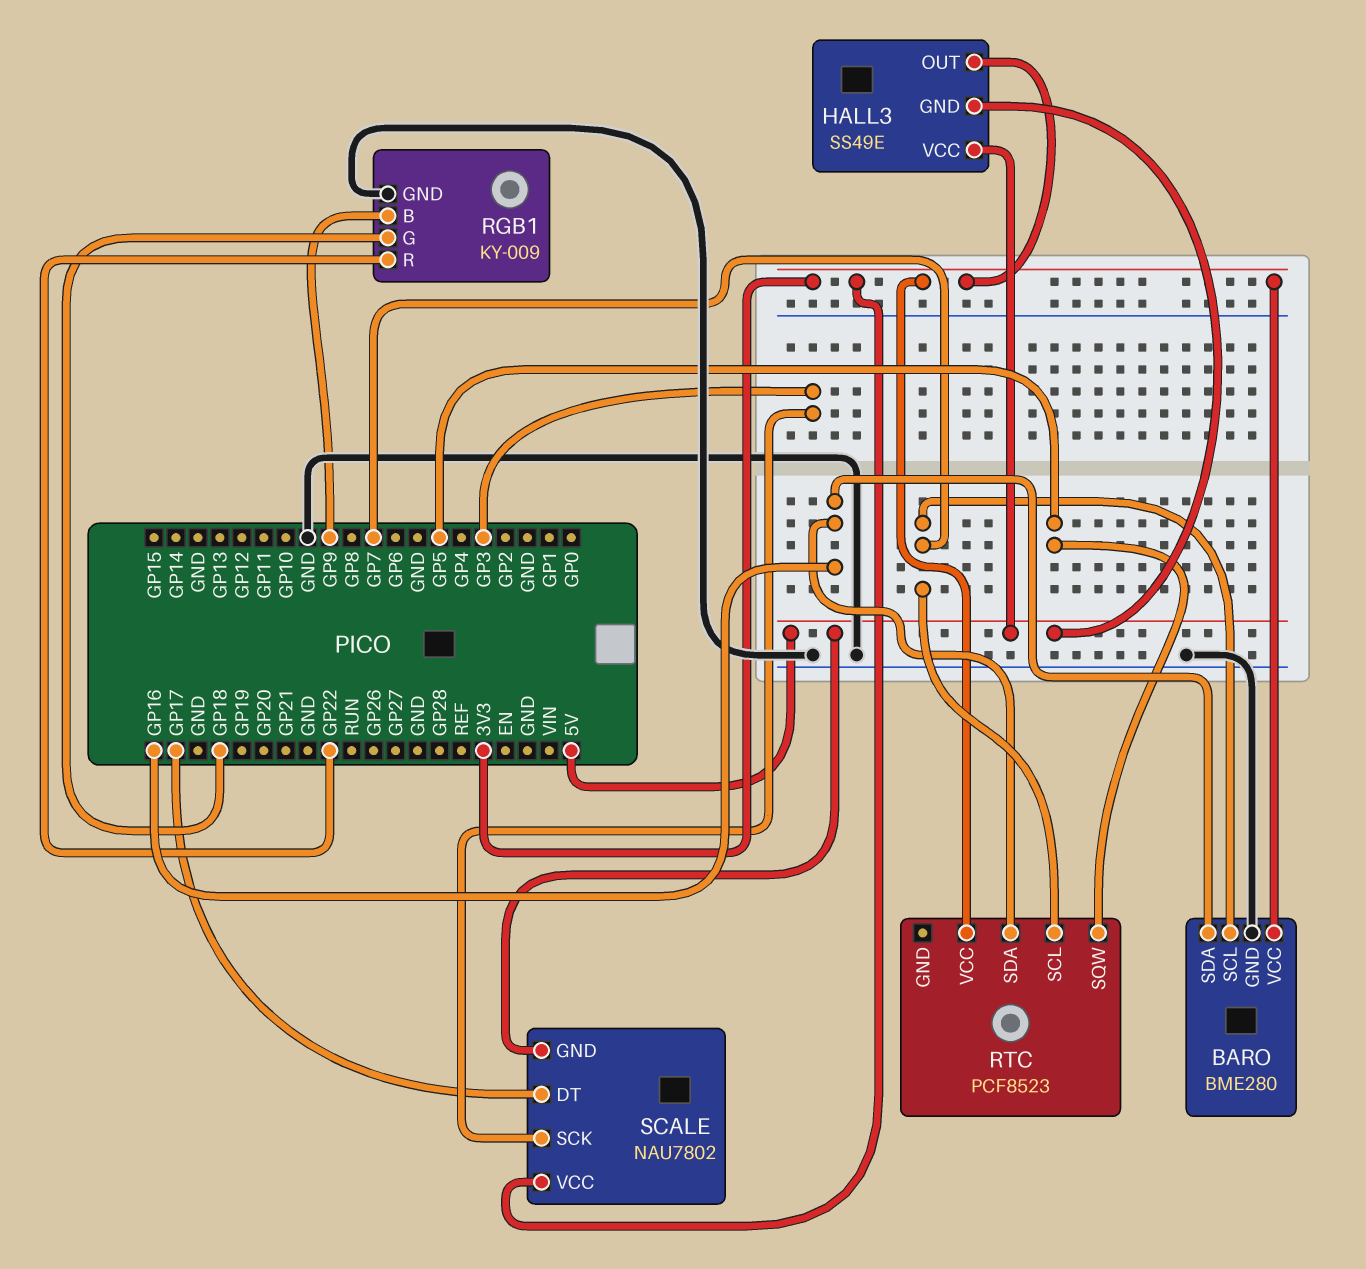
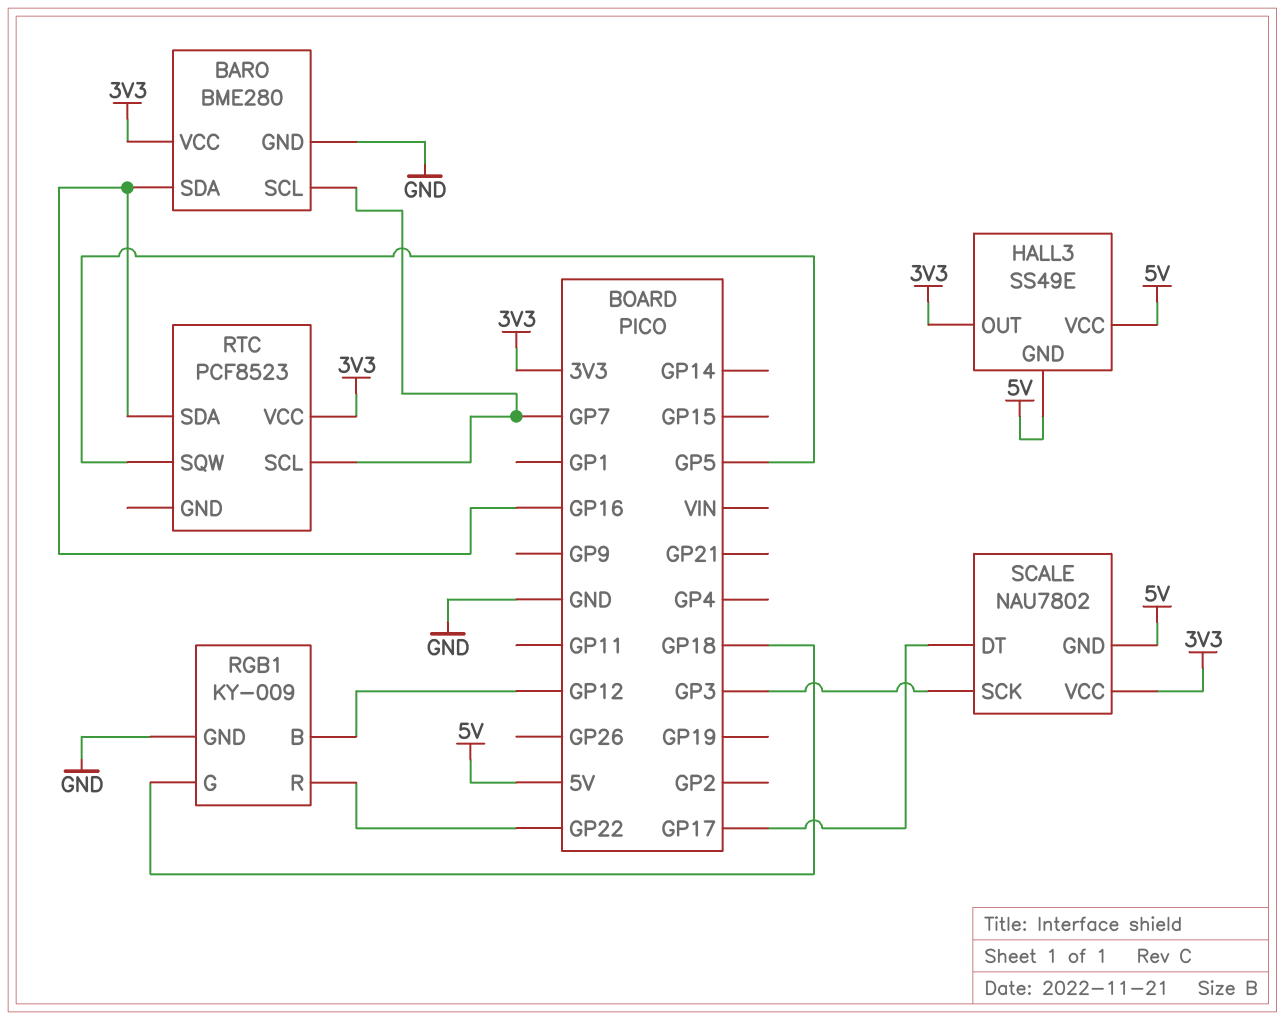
RGB1 pin B: GP9 -> GP12

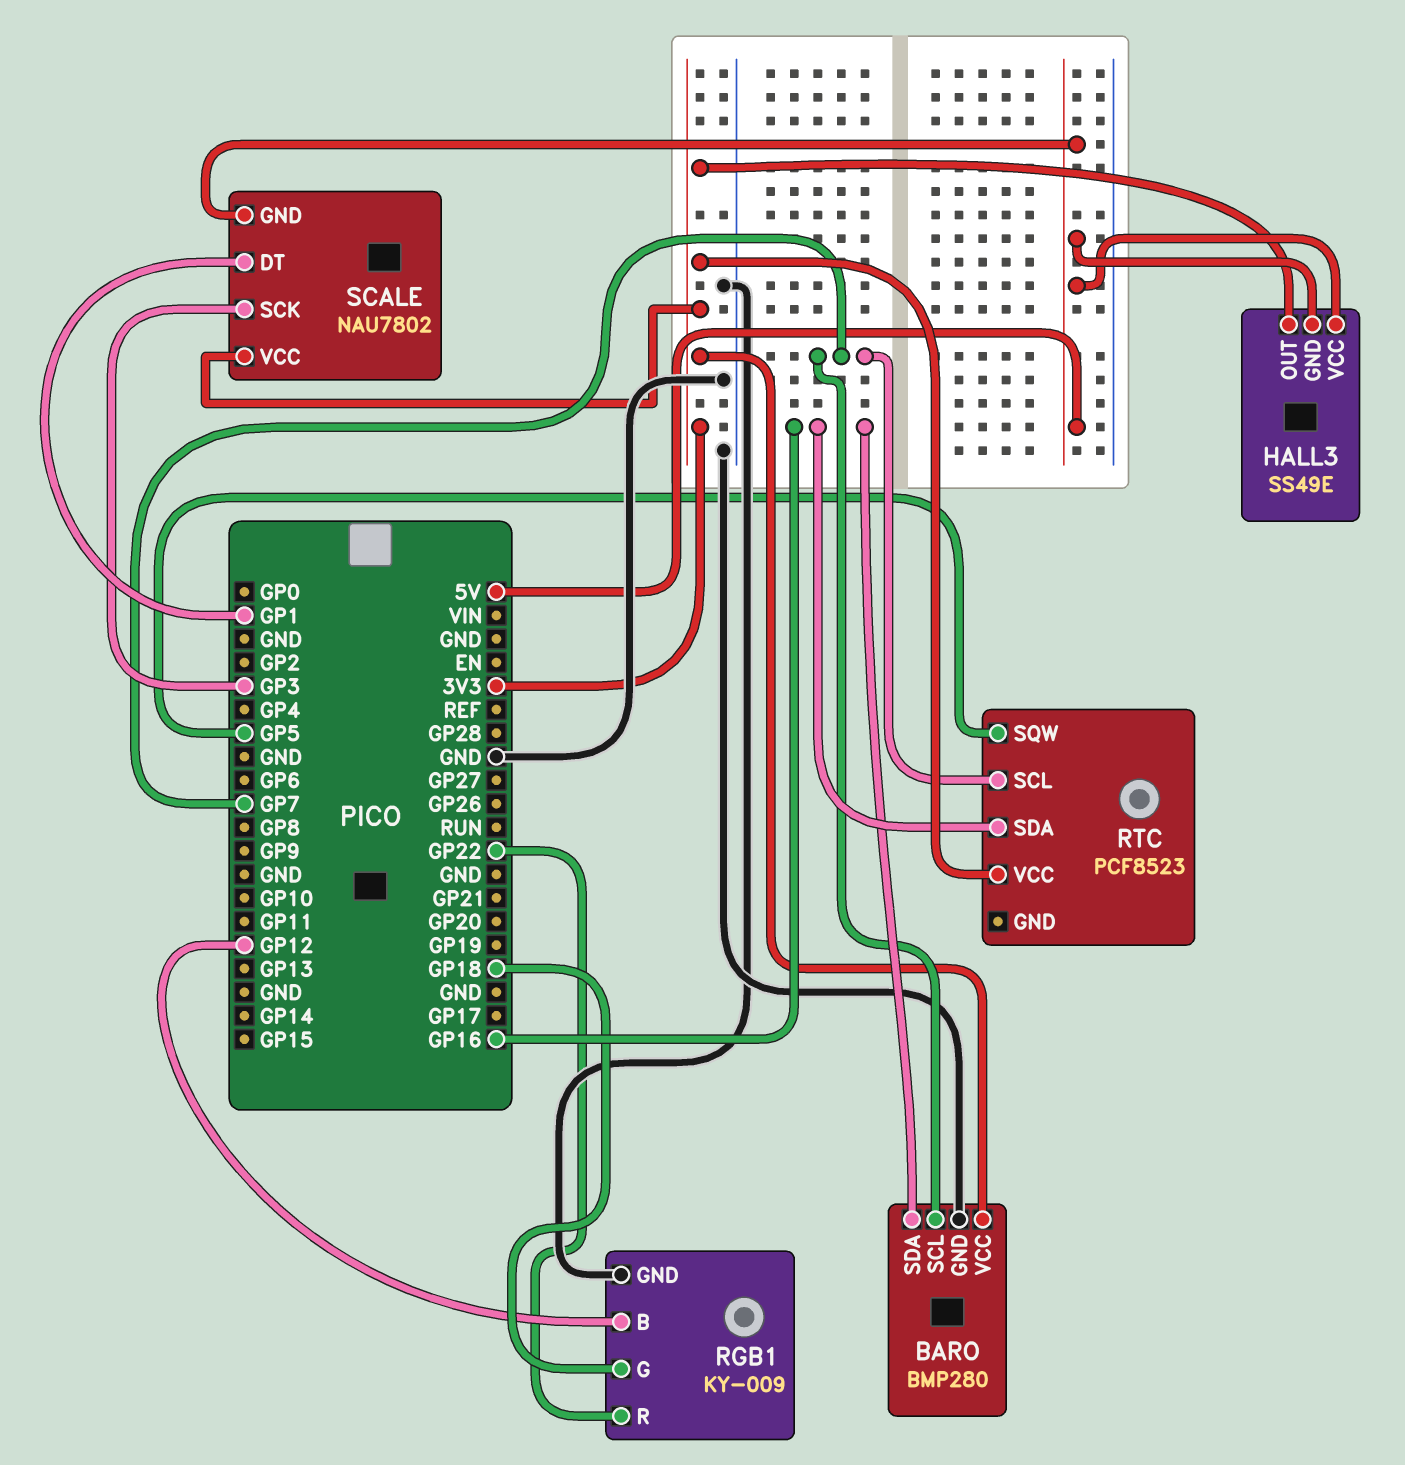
BARO: BME280 -> BMP280
SCALE pin DT: GP17 -> GP1

